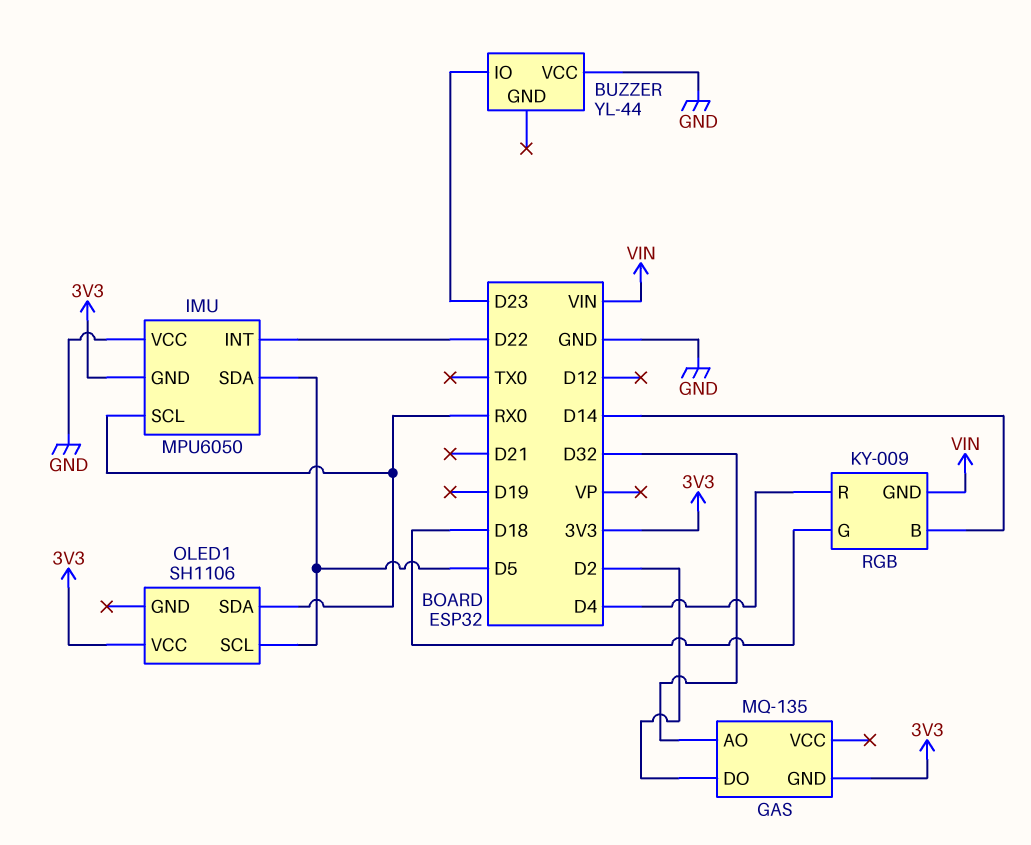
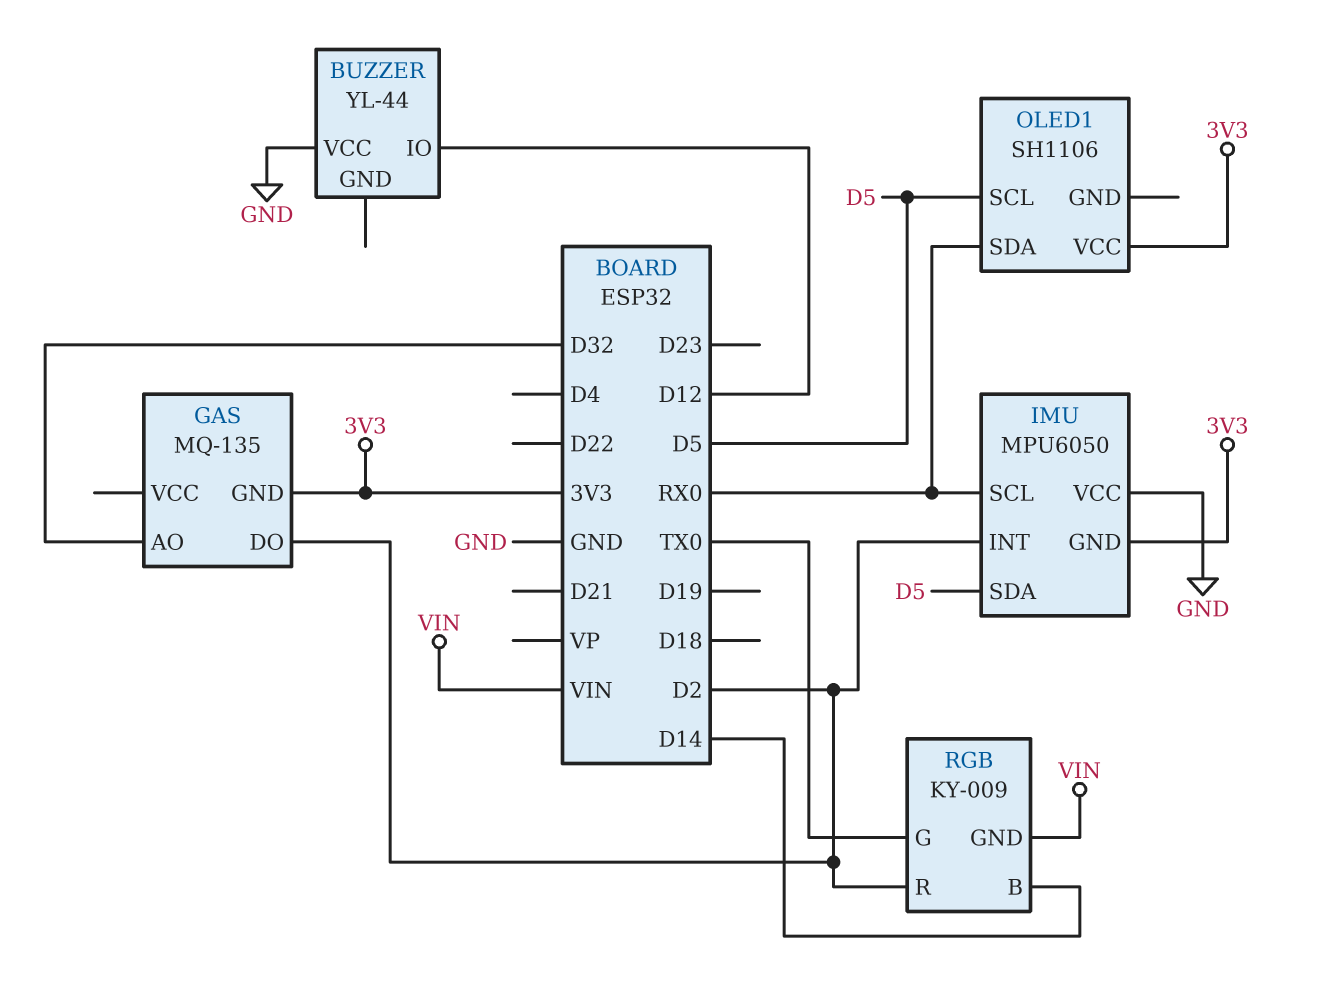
BUZZER pin IO: D23 -> D12
IMU pin INT: D22 -> D2
RGB pin G: D18 -> TX0
RGB pin R: D4 -> D2

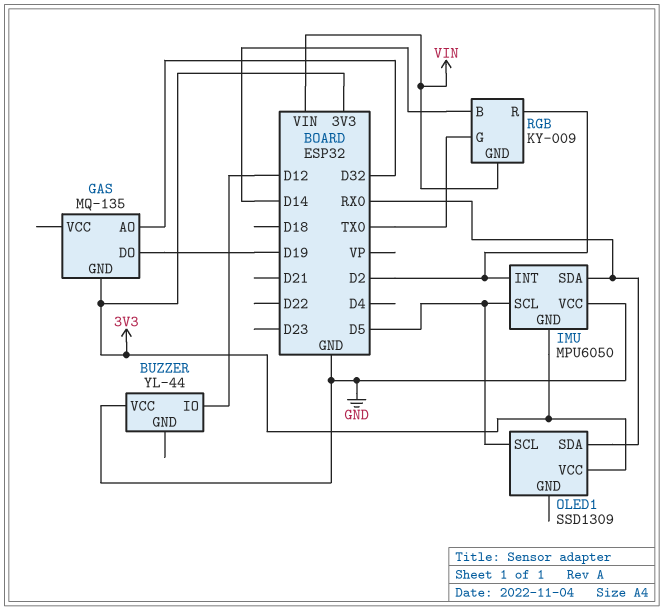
GAS pin DO: D2 -> D19
IMU pin SCL: RX0 -> D5
IMU pin SDA: D5 -> RX0
OLED1: SH1106 -> SSD1309

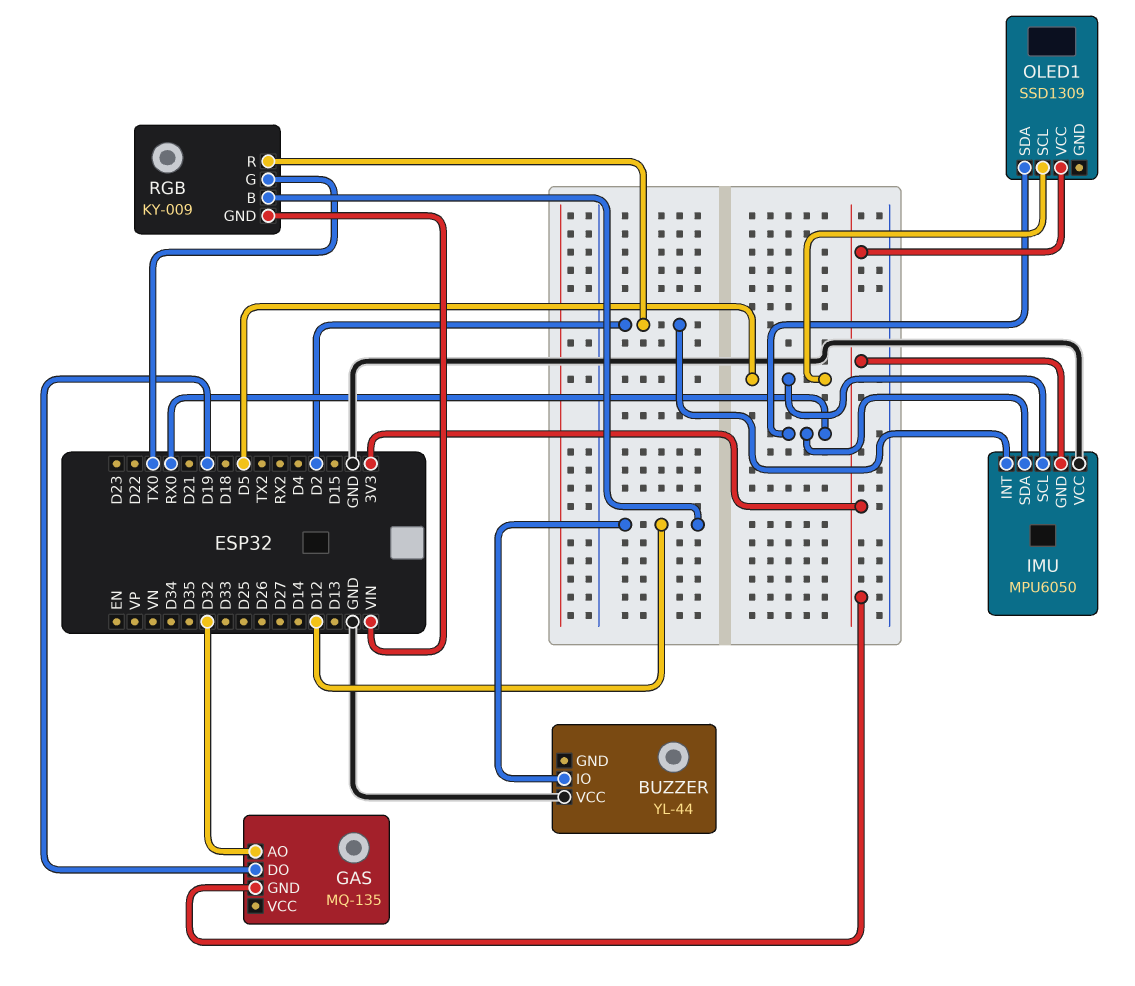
RGB pin B: D14 -> D12

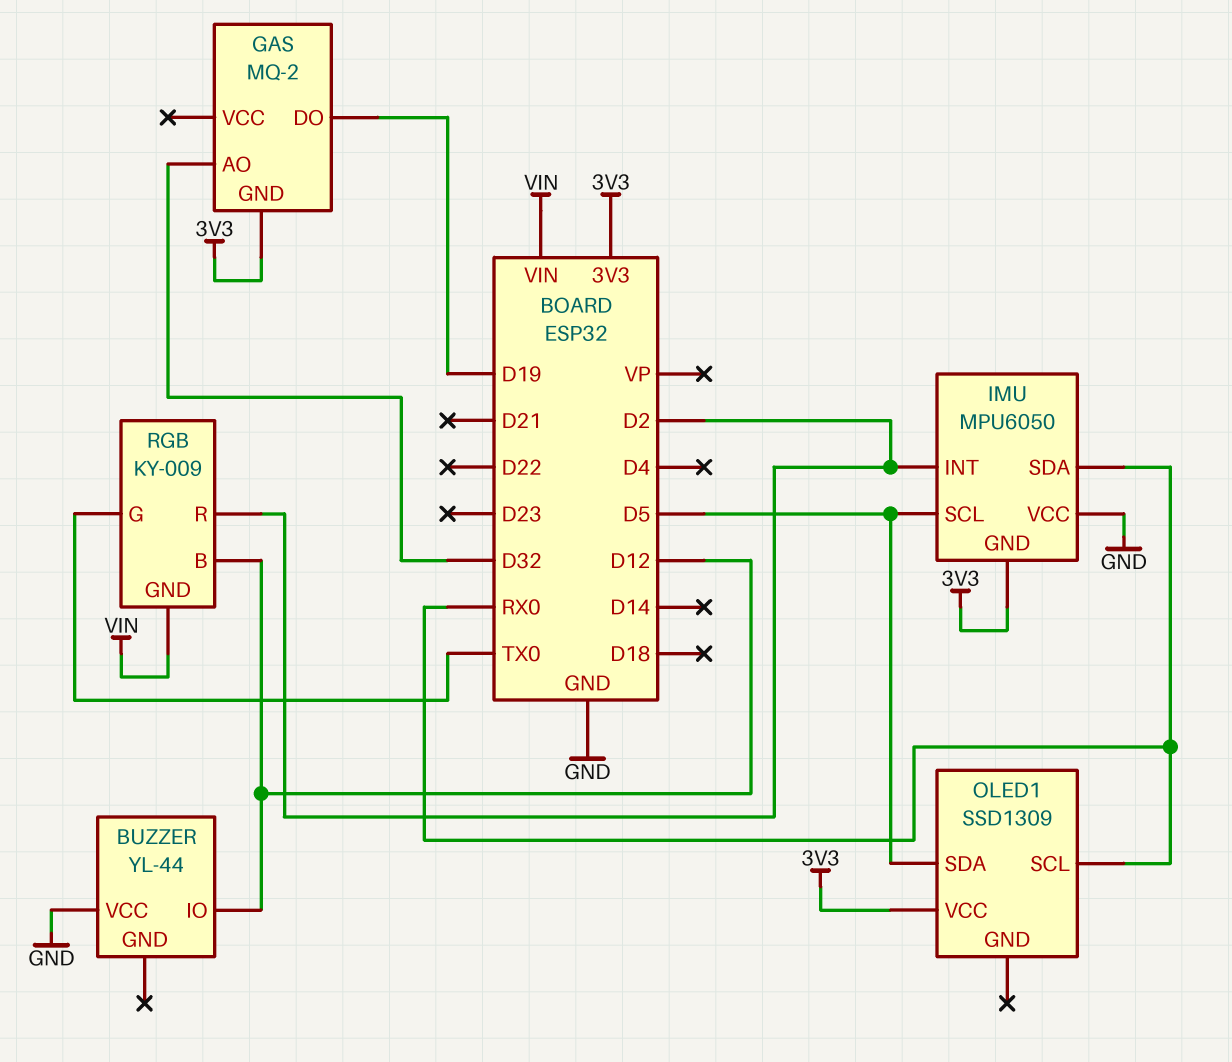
GAS: MQ-135 -> MQ-2
OLED1 pin SCL: D5 -> RX0
OLED1 pin SDA: RX0 -> D5

